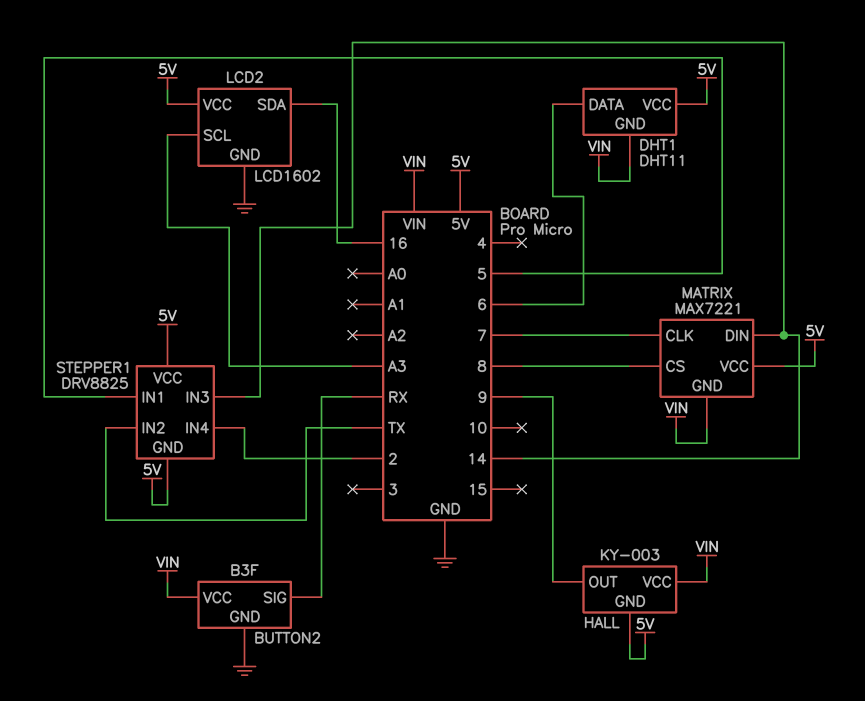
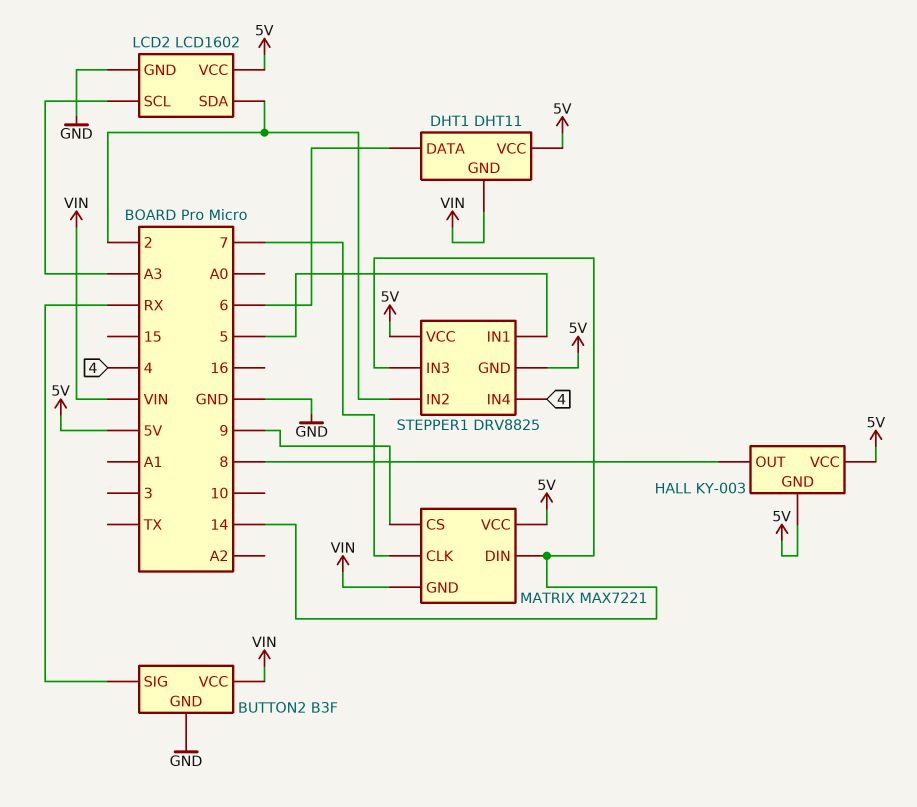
HALL pin OUT: 9 -> 8
HALL pin VCC: VIN -> 5V
LCD2 pin SDA: 16 -> 2
MATRIX pin CS: 8 -> 9
STEPPER1 pin IN2: TX -> 2
STEPPER1 pin IN4: 2 -> 4

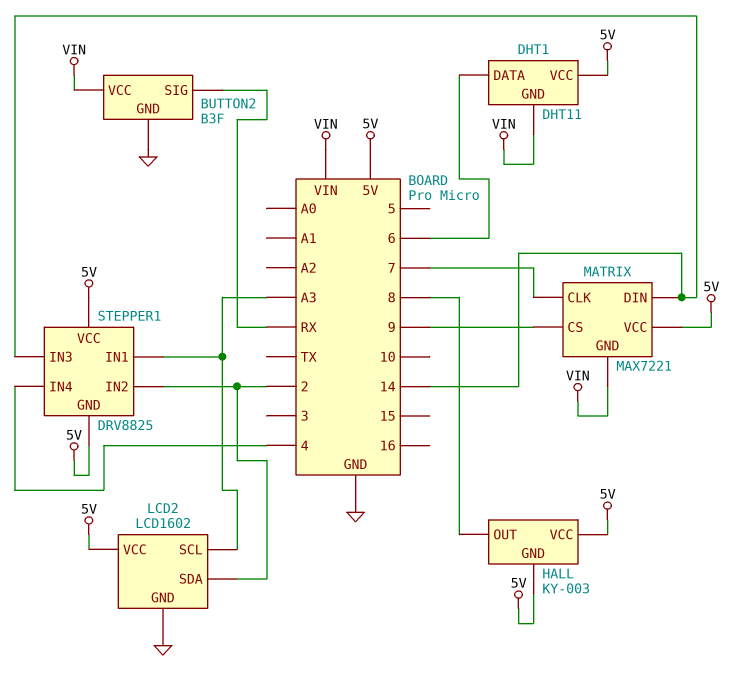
STEPPER1 pin IN1: 5 -> A3

